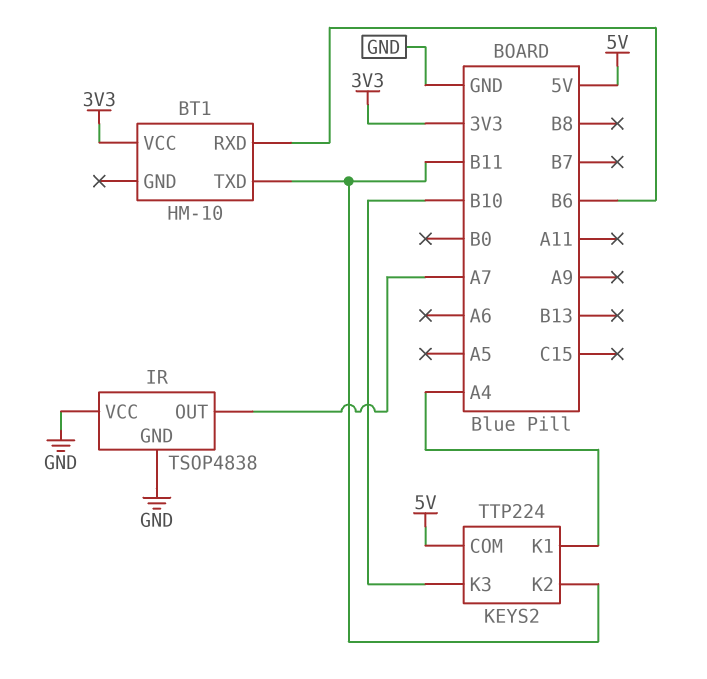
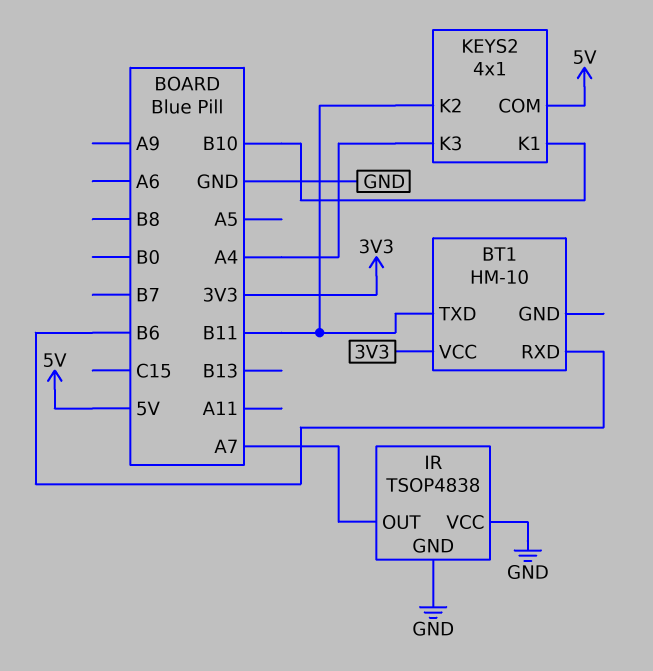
KEYS2: TTP224 -> 4x1
KEYS2 pin K1: A4 -> B10
KEYS2 pin K3: B10 -> A4

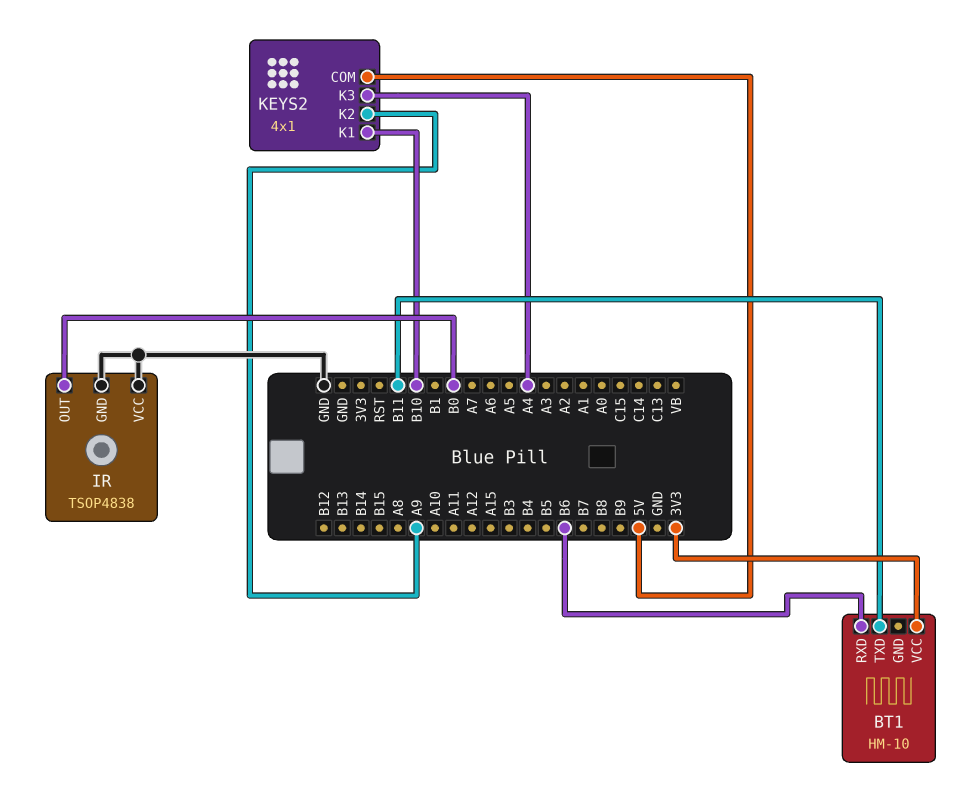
IR pin OUT: A7 -> B0
KEYS2 pin K2: B11 -> A9

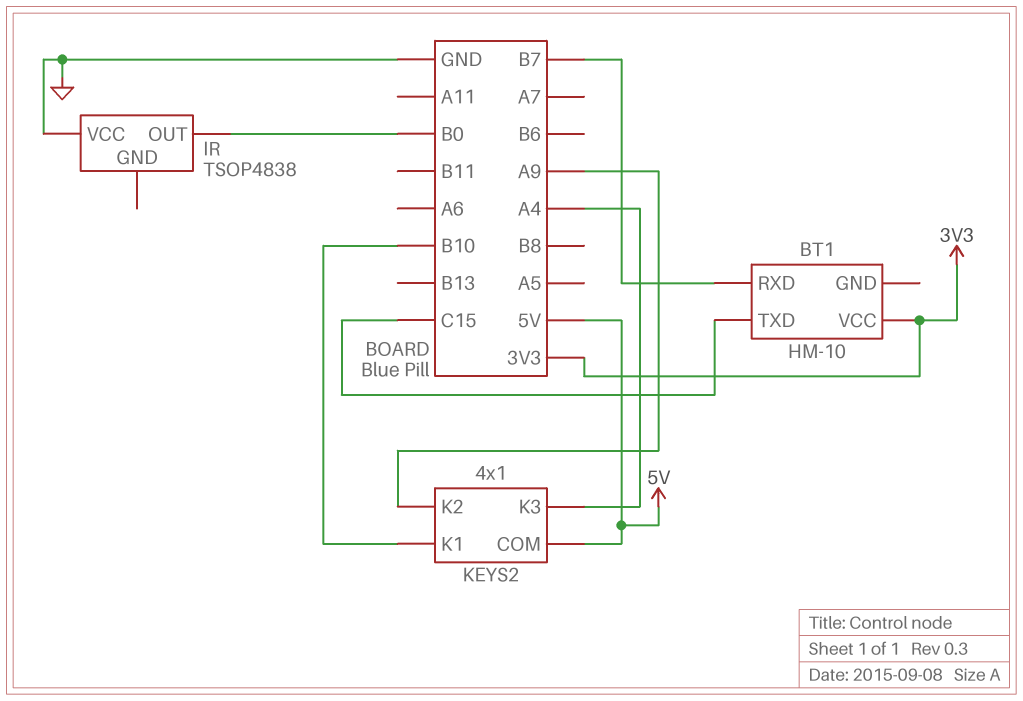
BT1 pin RXD: B6 -> B7
BT1 pin TXD: B11 -> C15
IR pin GND: GND -> none

